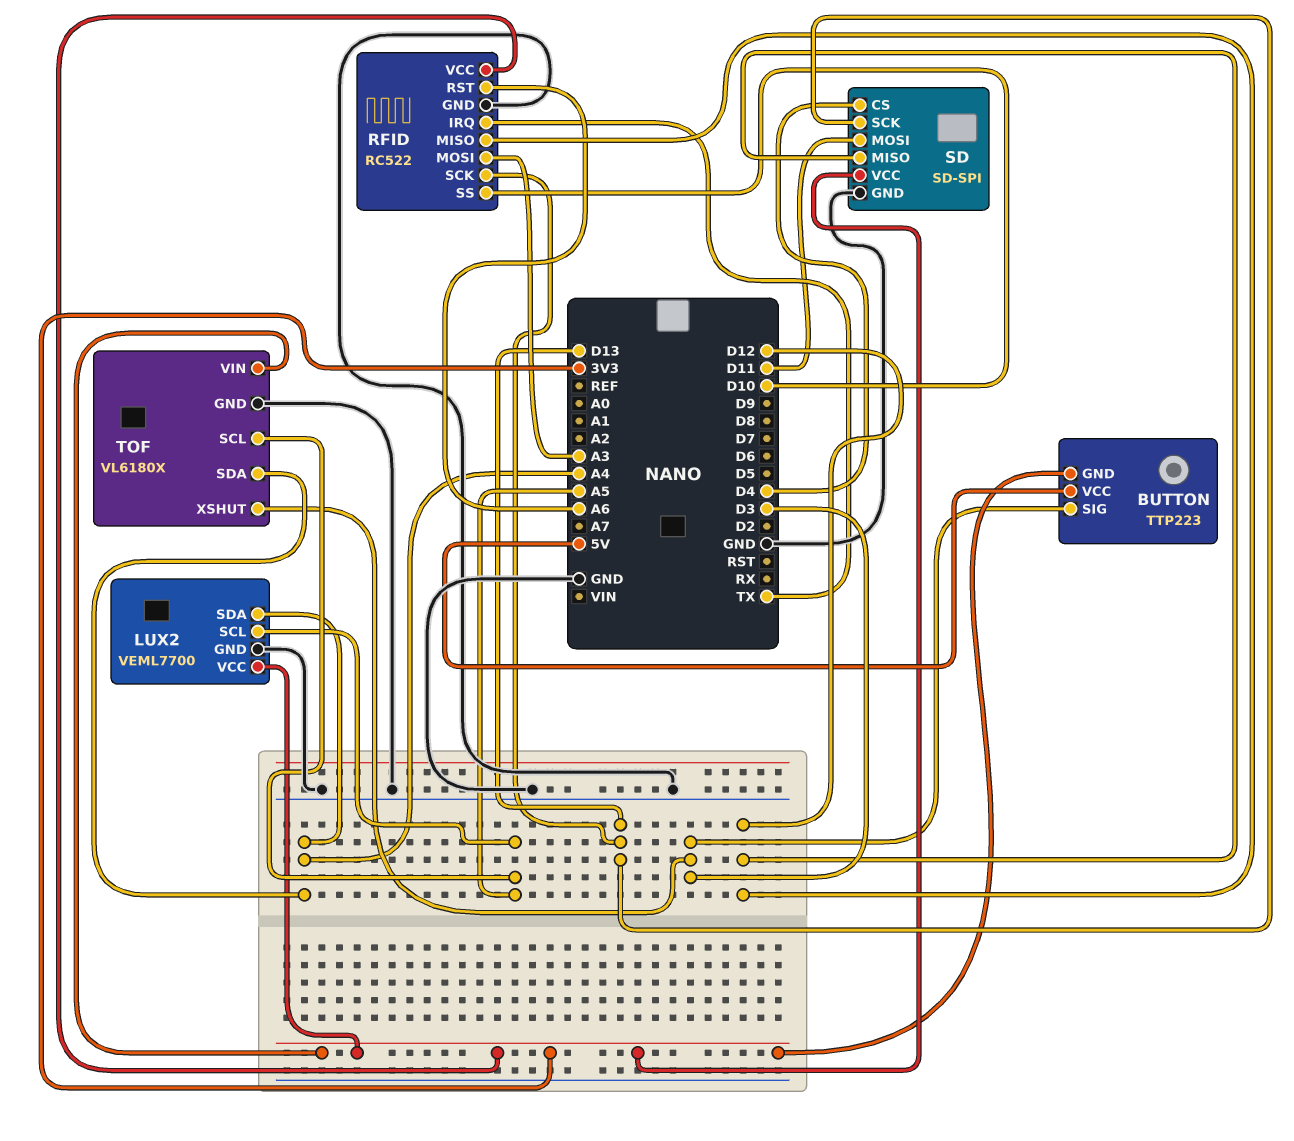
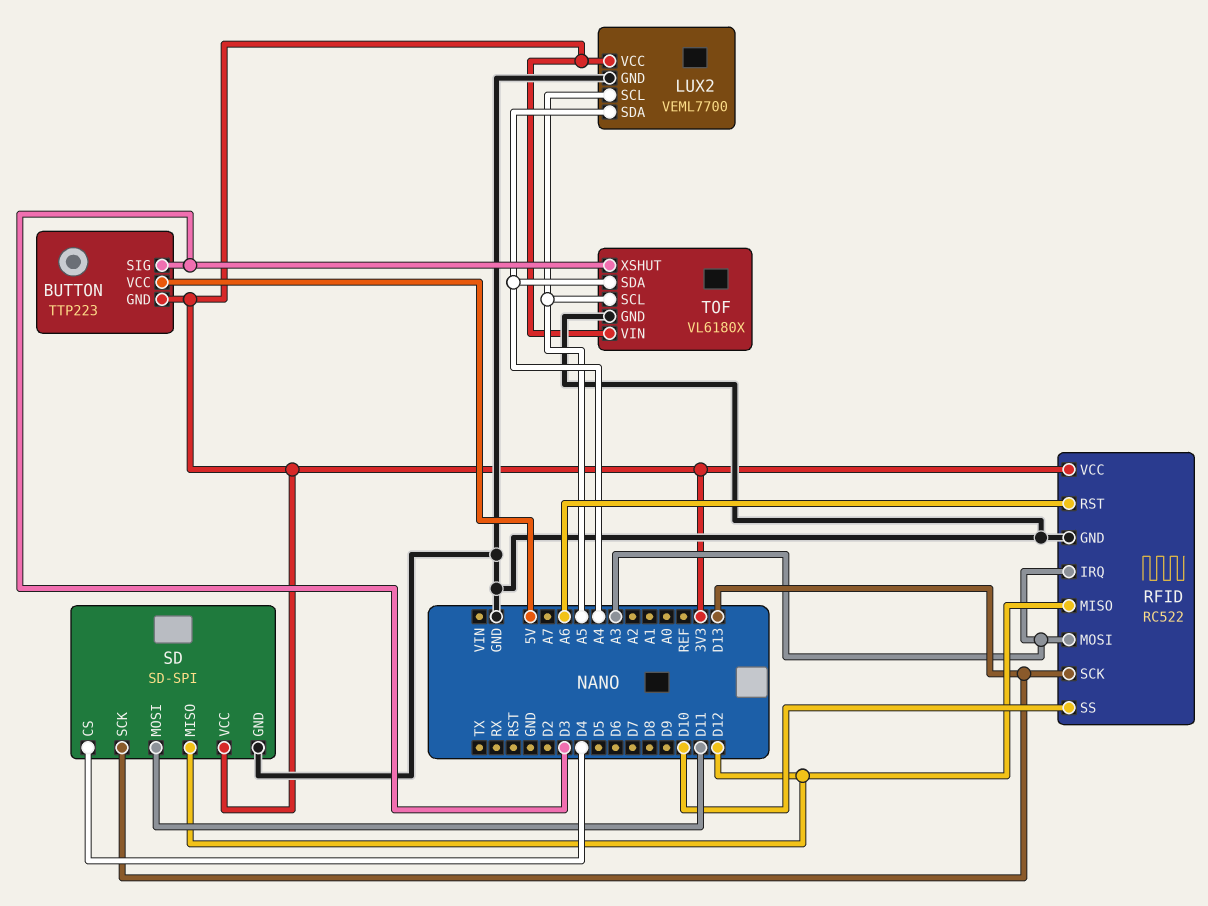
RFID pin IRQ: TX -> A3

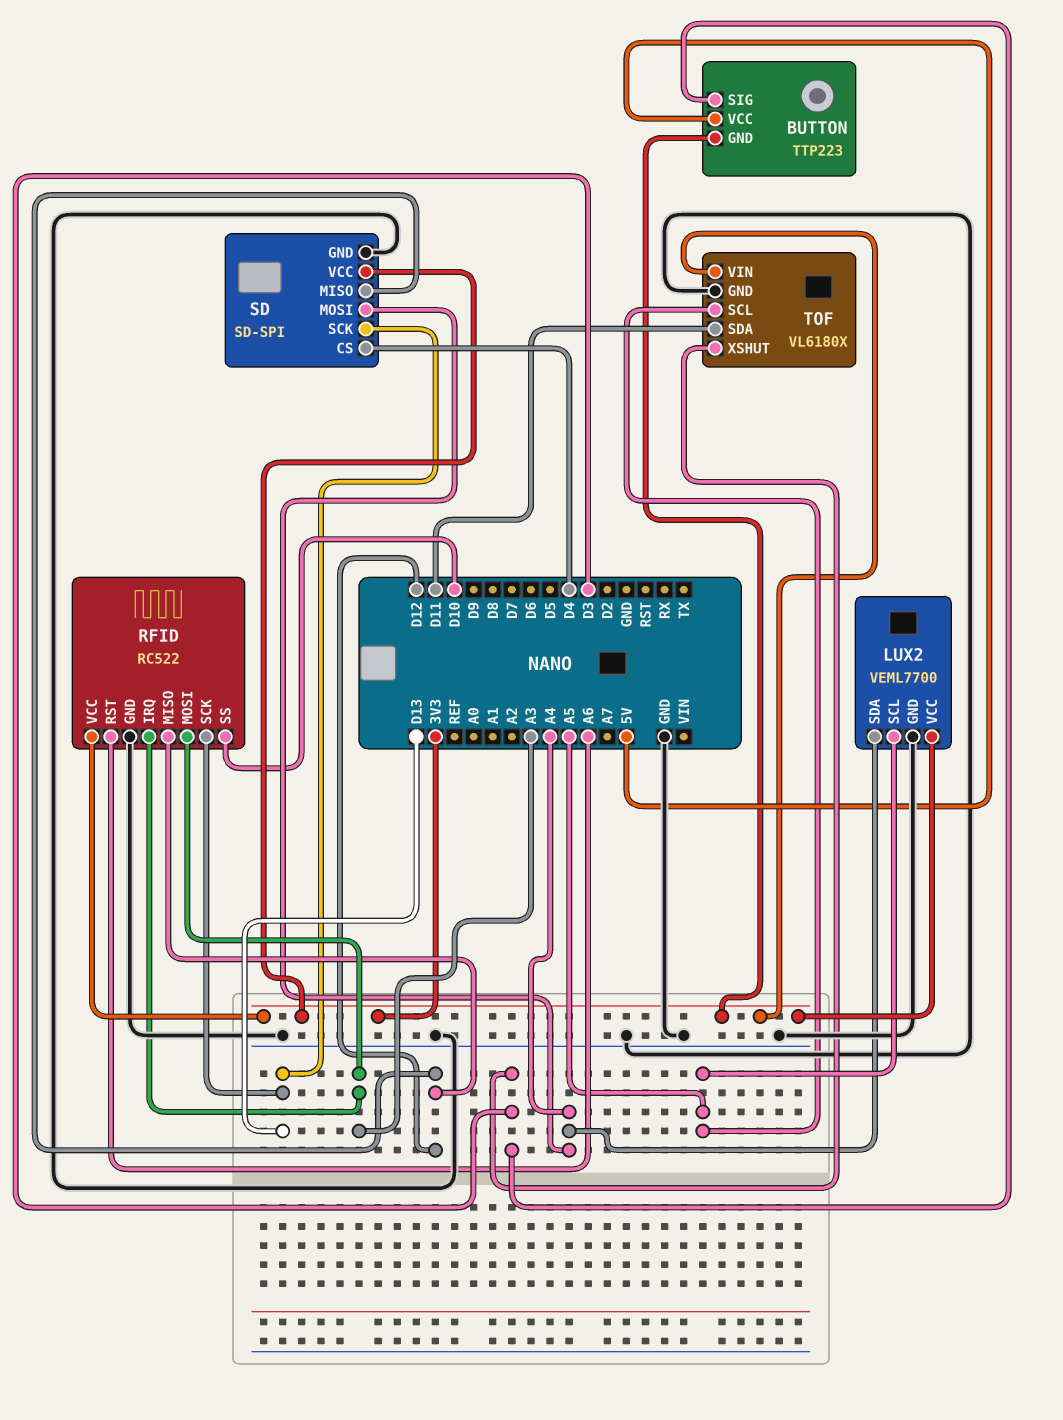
SD pin MOSI: D11 -> A4
TOF pin SDA: A4 -> D11

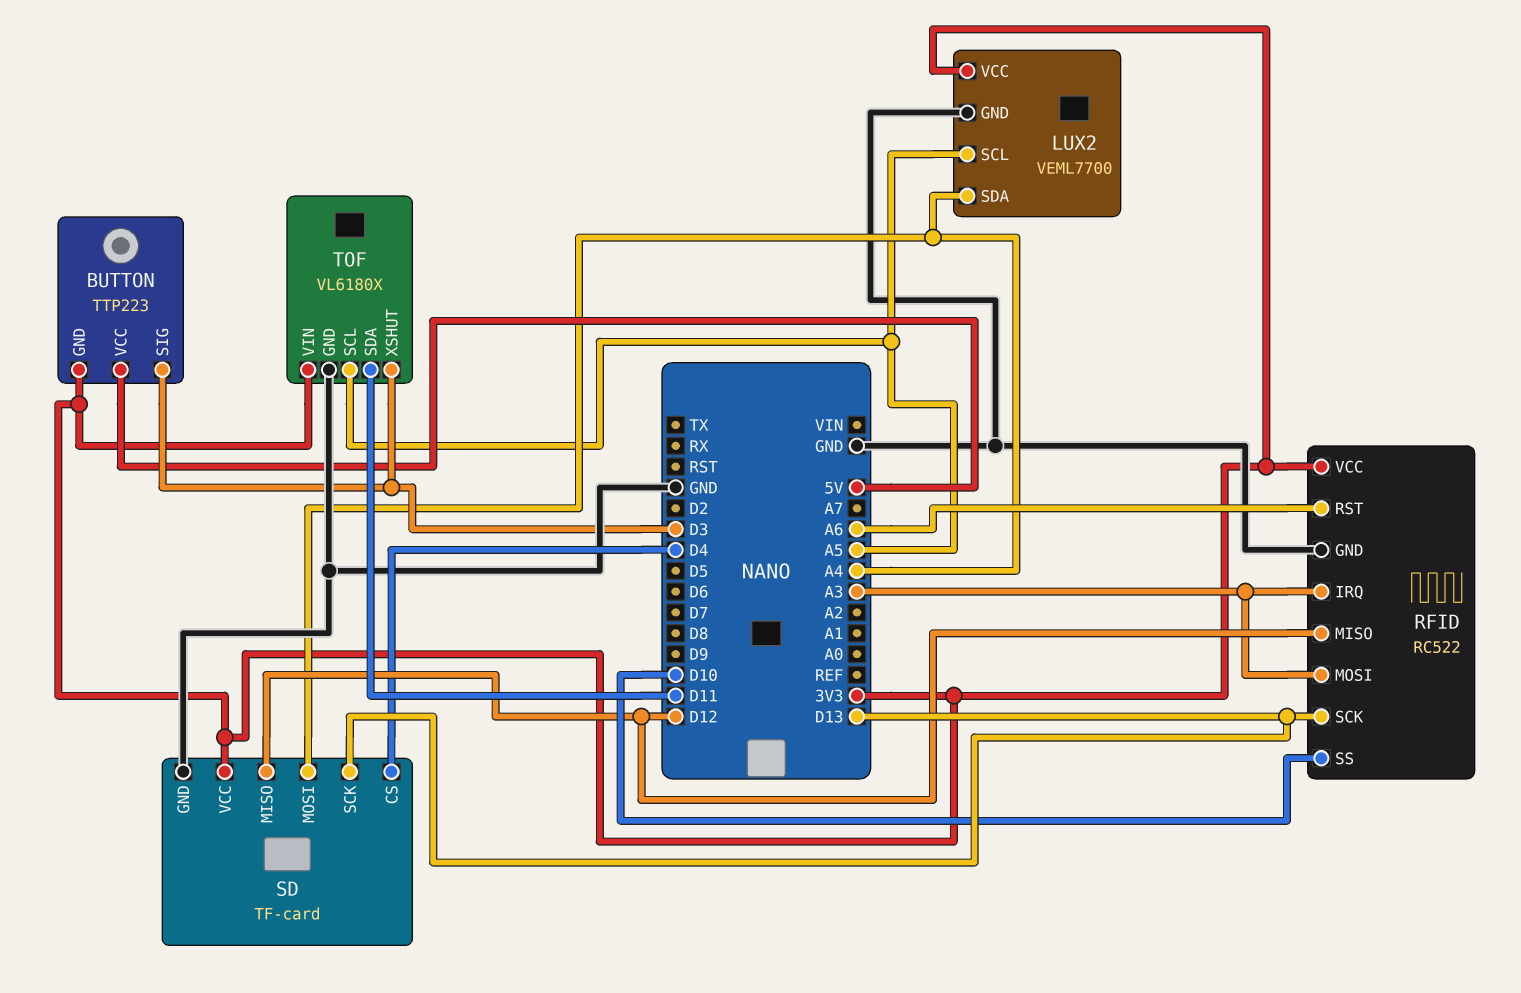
SD: SD-SPI -> TF-card

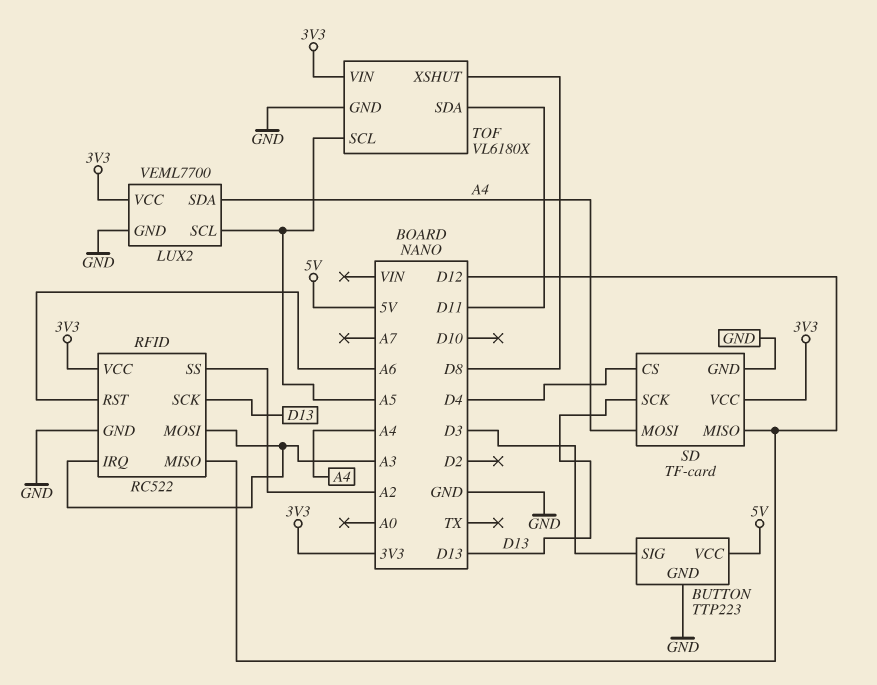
BUTTON pin GND: 3V3 -> GND
RFID pin SS: D10 -> A2
TOF pin XSHUT: D3 -> D8

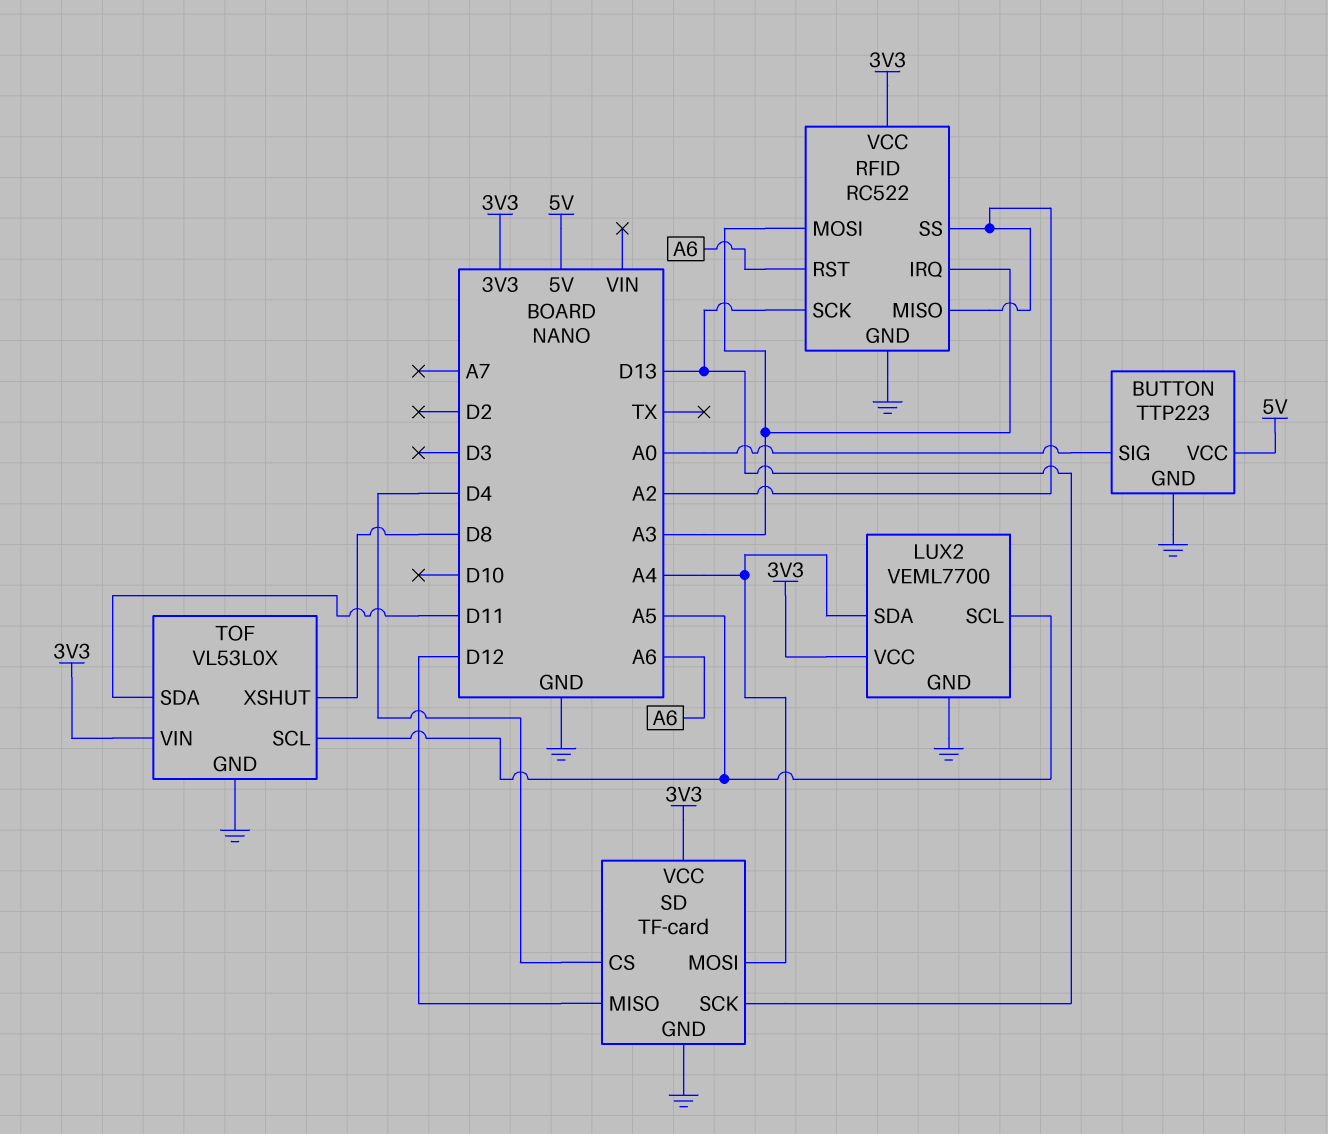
BUTTON pin SIG: D3 -> A0
RFID pin MISO: D12 -> A2
TOF: VL6180X -> VL53L0X

